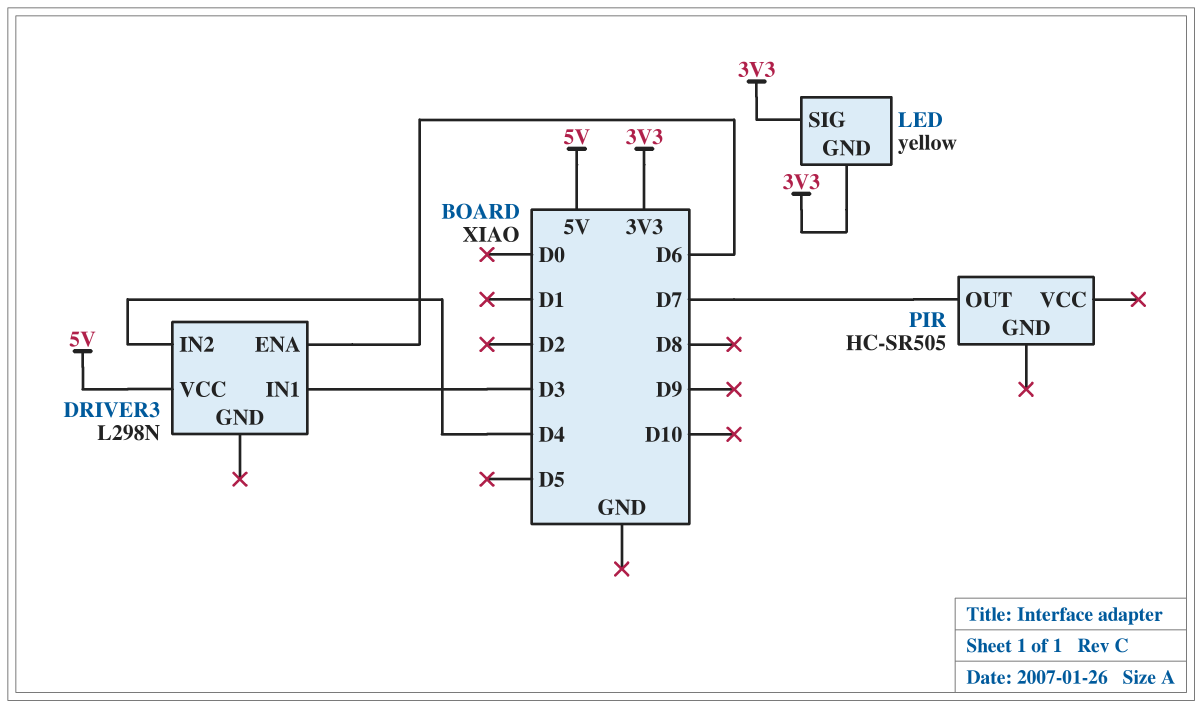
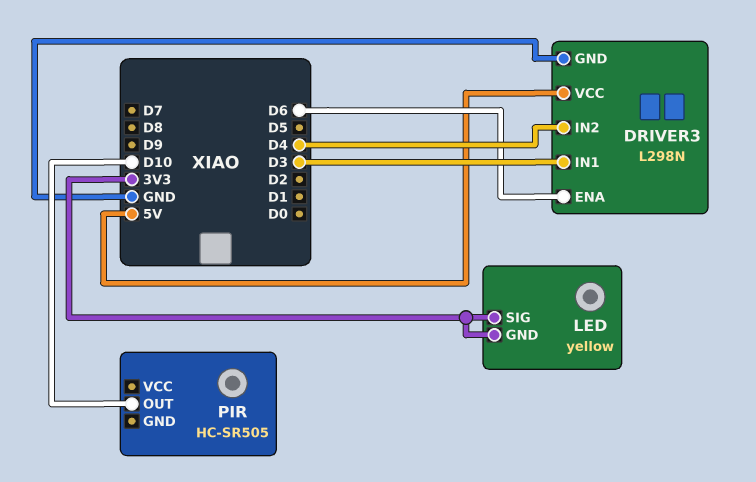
DRIVER3 pin GND: none -> GND
PIR pin OUT: D7 -> D10

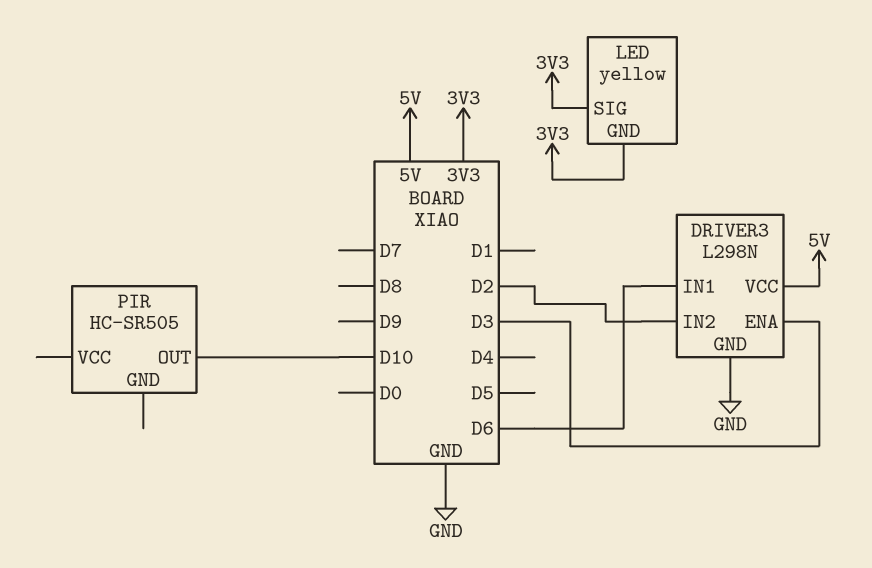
DRIVER3 pin ENA: D6 -> D3
DRIVER3 pin IN1: D3 -> D6
DRIVER3 pin IN2: D4 -> D2

